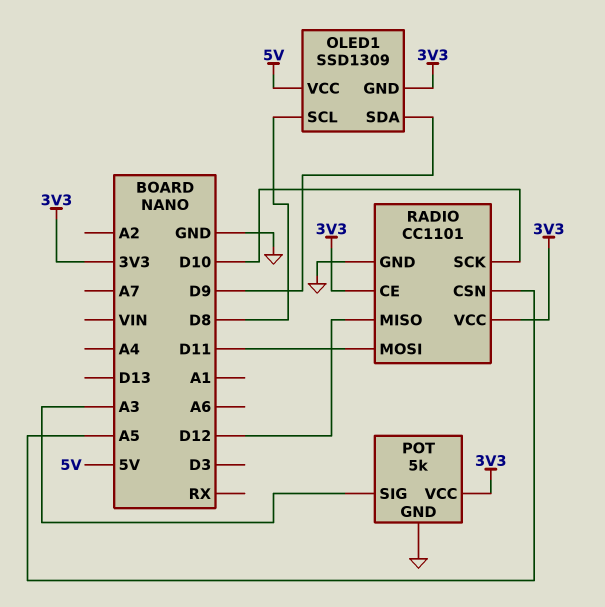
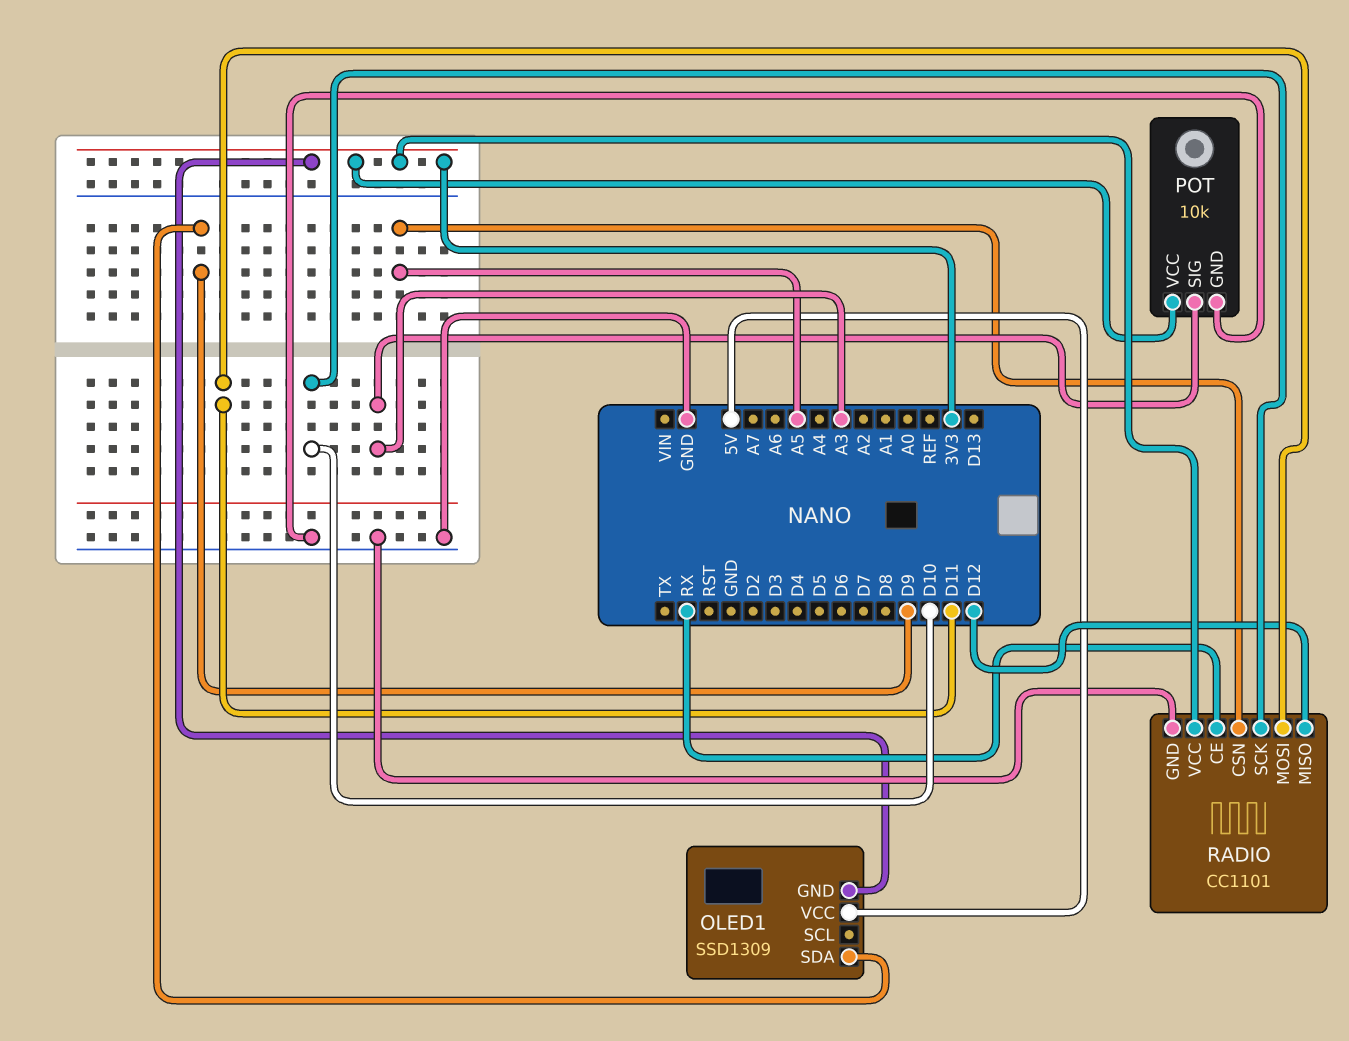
OLED1 pin SCL: D8 -> none
POT: 5k -> 10k
RADIO pin CE: 3V3 -> RX

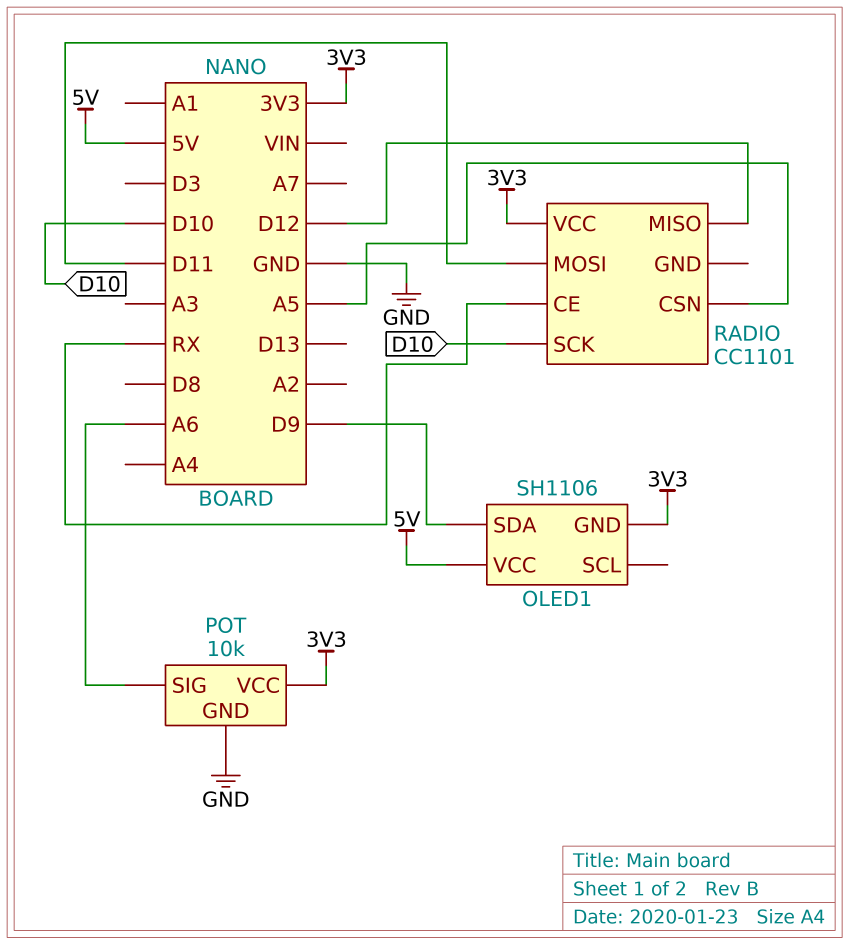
OLED1: SSD1309 -> SH1106
POT pin SIG: A3 -> A6
RADIO pin GND: GND -> none

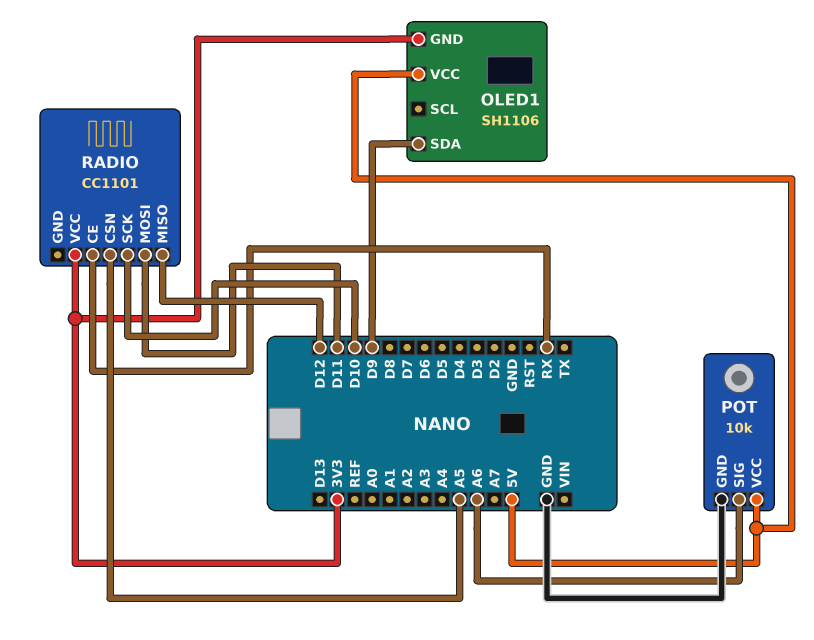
POT pin VCC: 3V3 -> 5V

